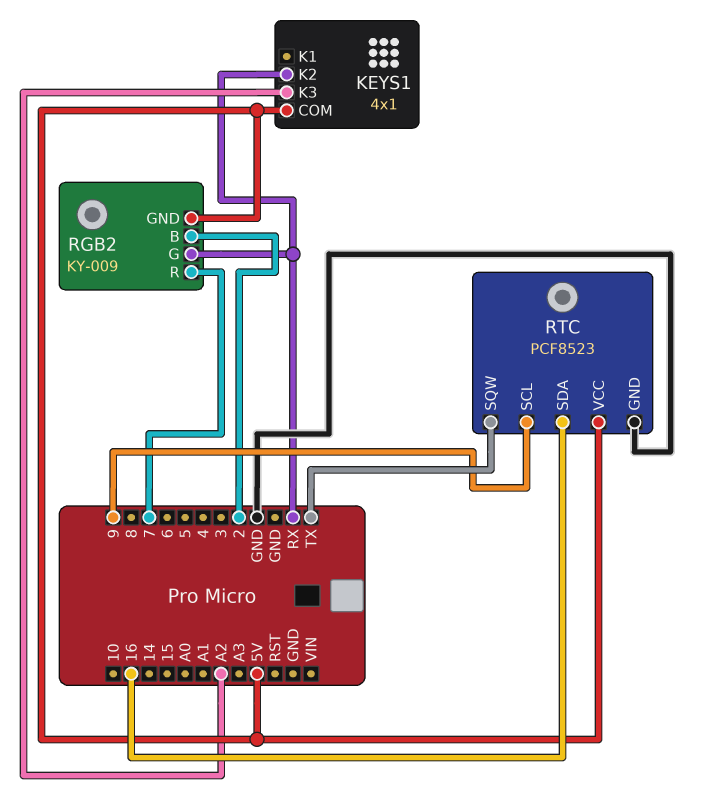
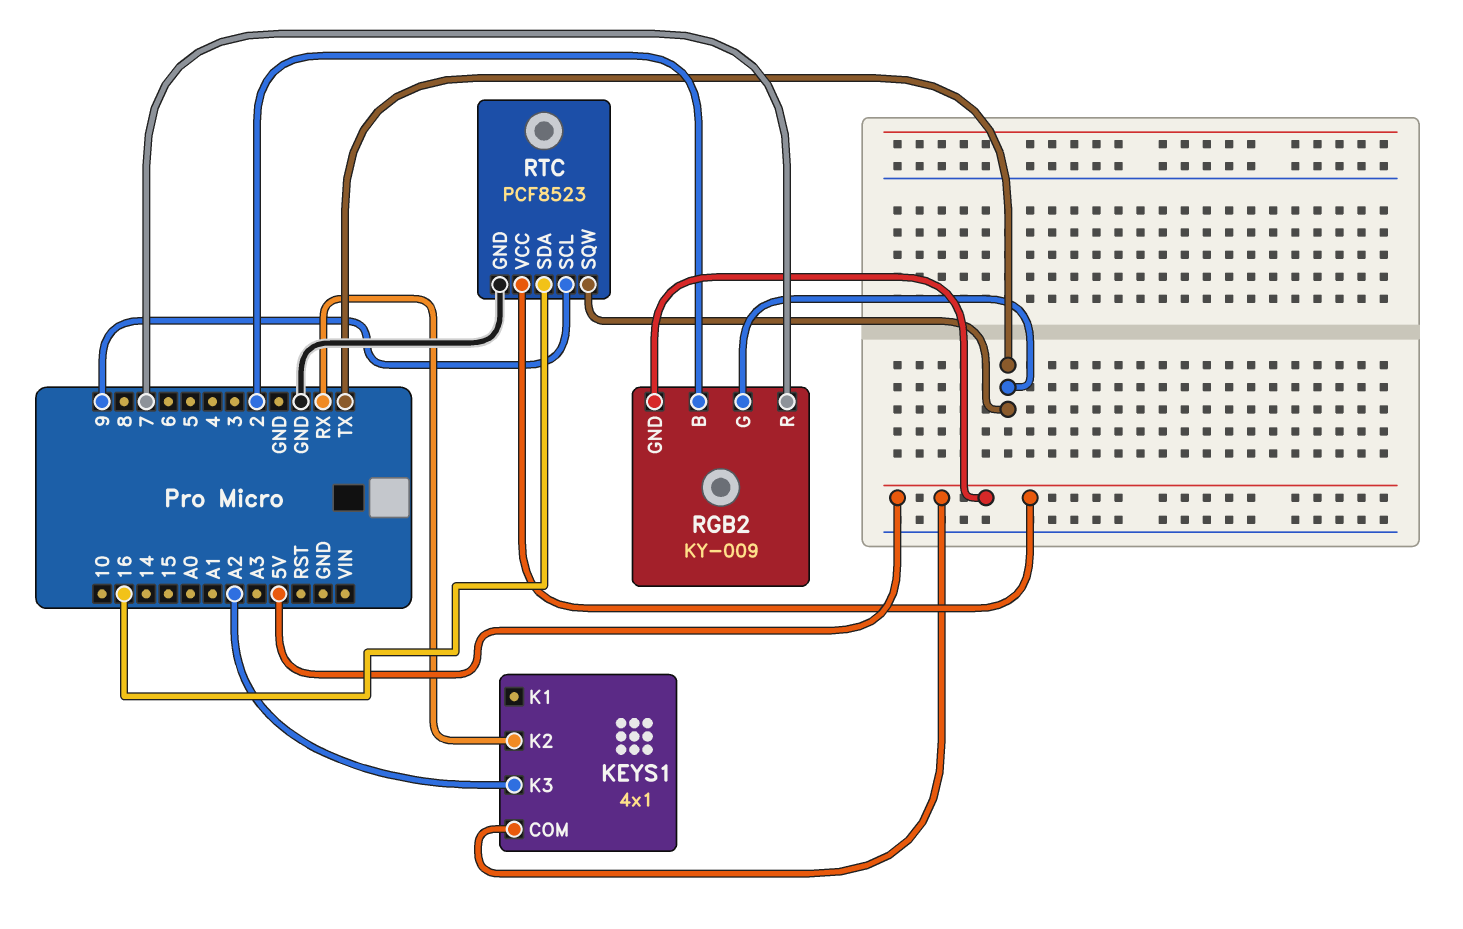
RGB2 pin G: RX -> TX

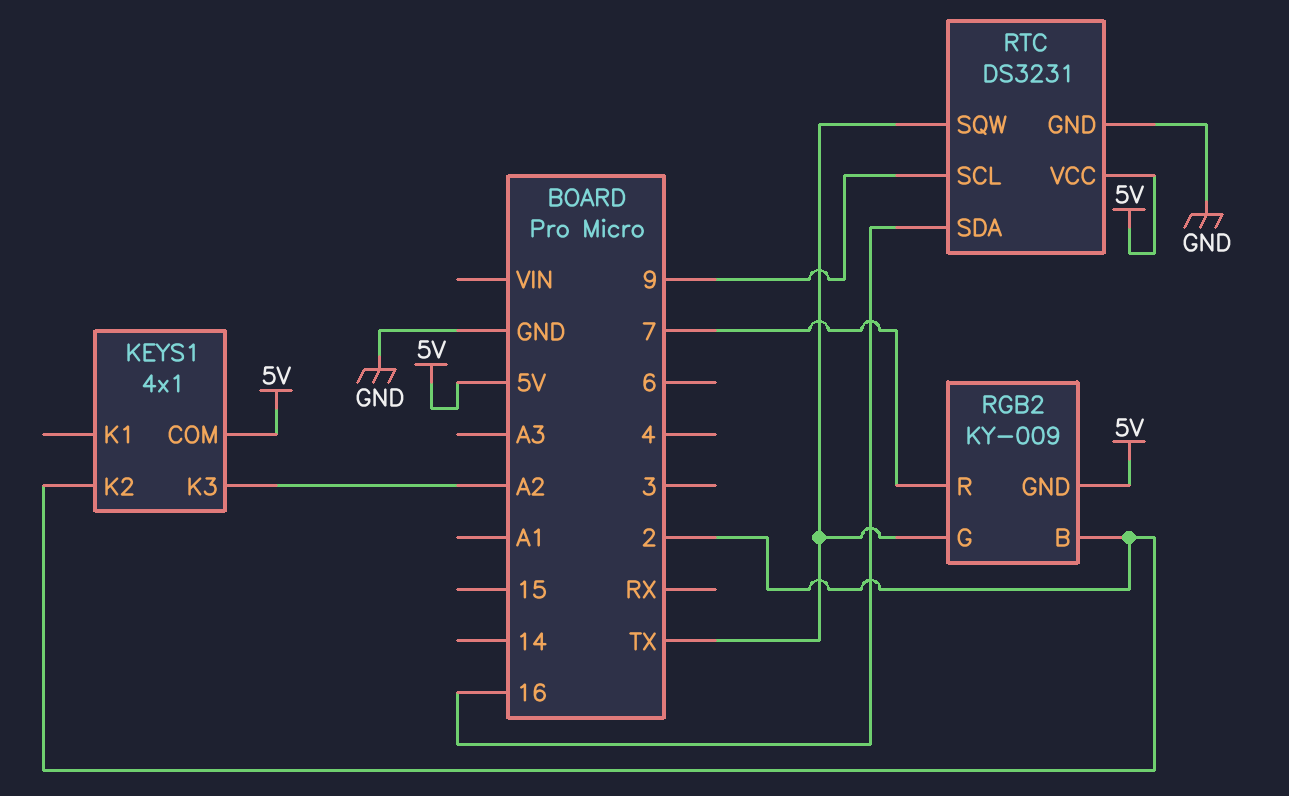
KEYS1 pin K2: RX -> 2
RTC: PCF8523 -> DS3231

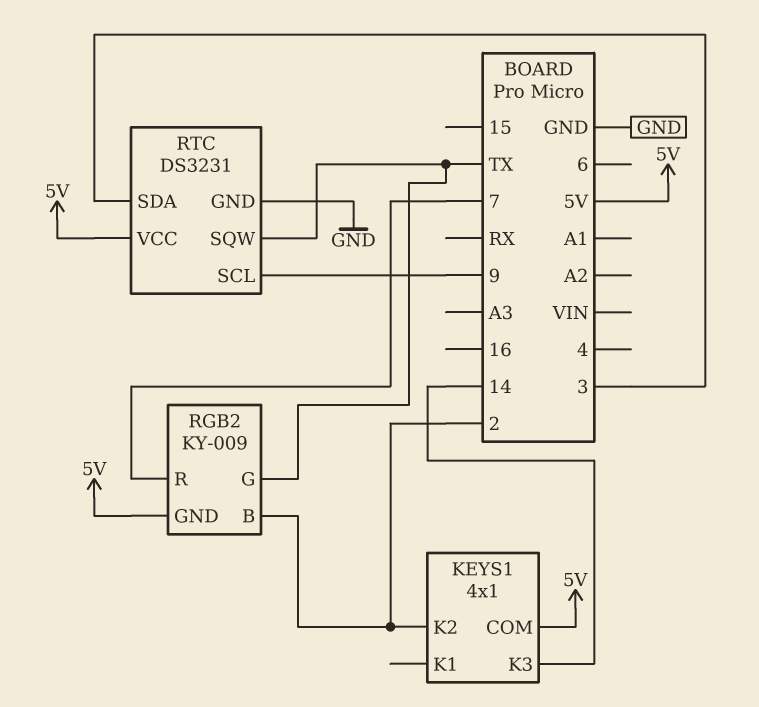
KEYS1 pin K3: A2 -> 14
RTC pin SDA: 16 -> 3

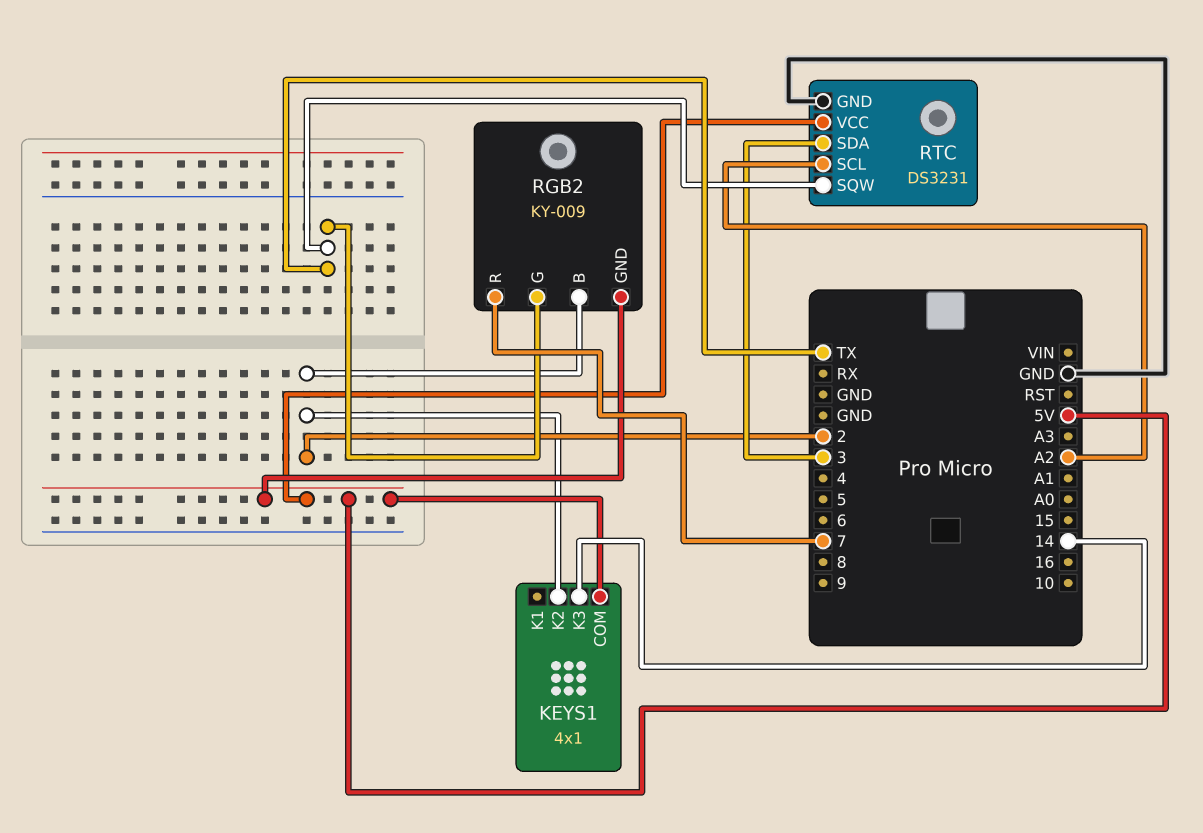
RTC pin SCL: 9 -> A2

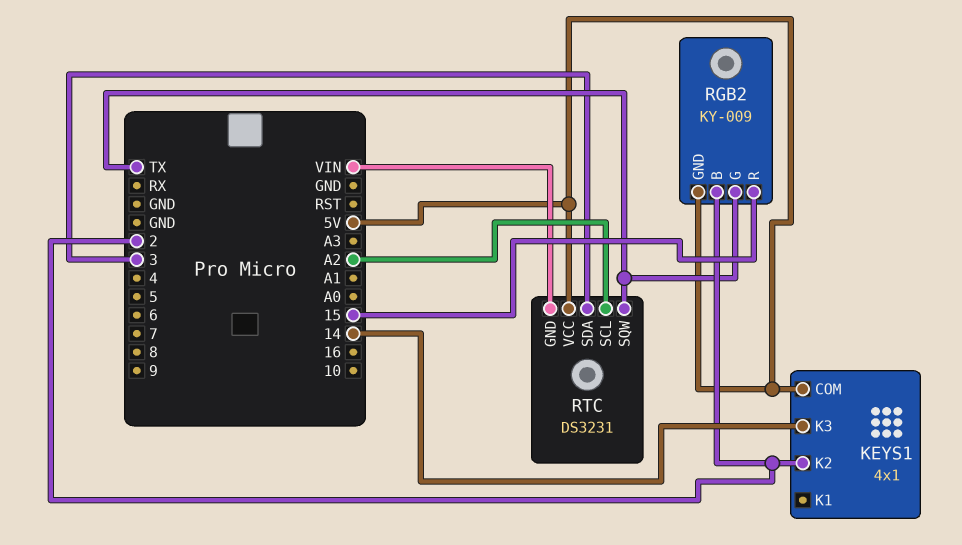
RGB2 pin R: 7 -> 15
RTC pin GND: GND -> VIN

